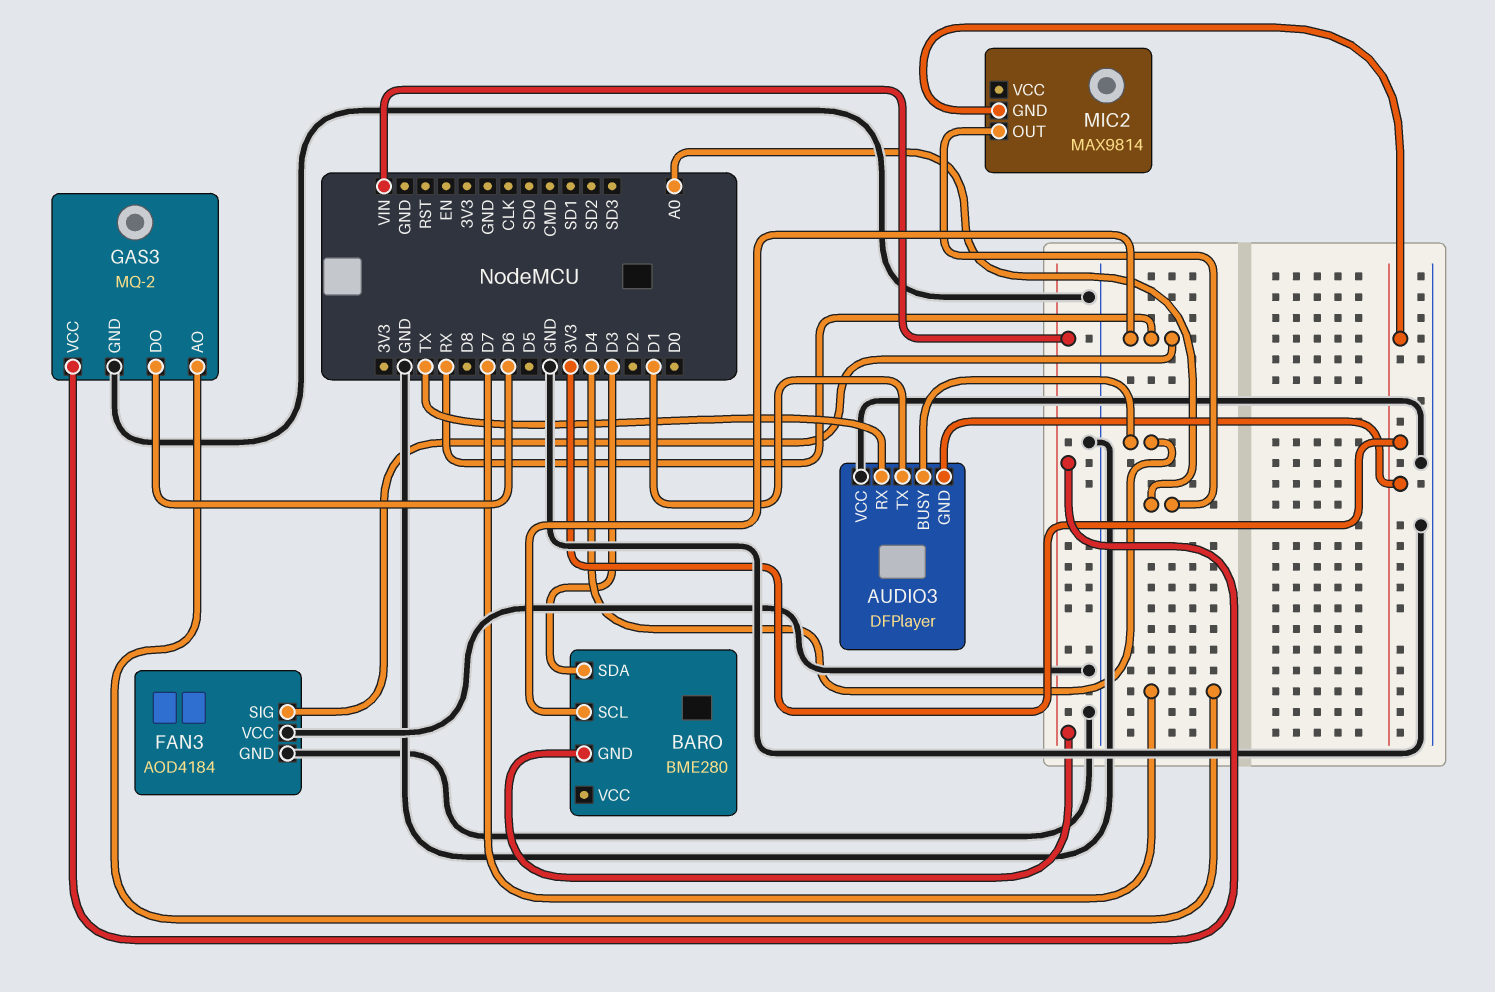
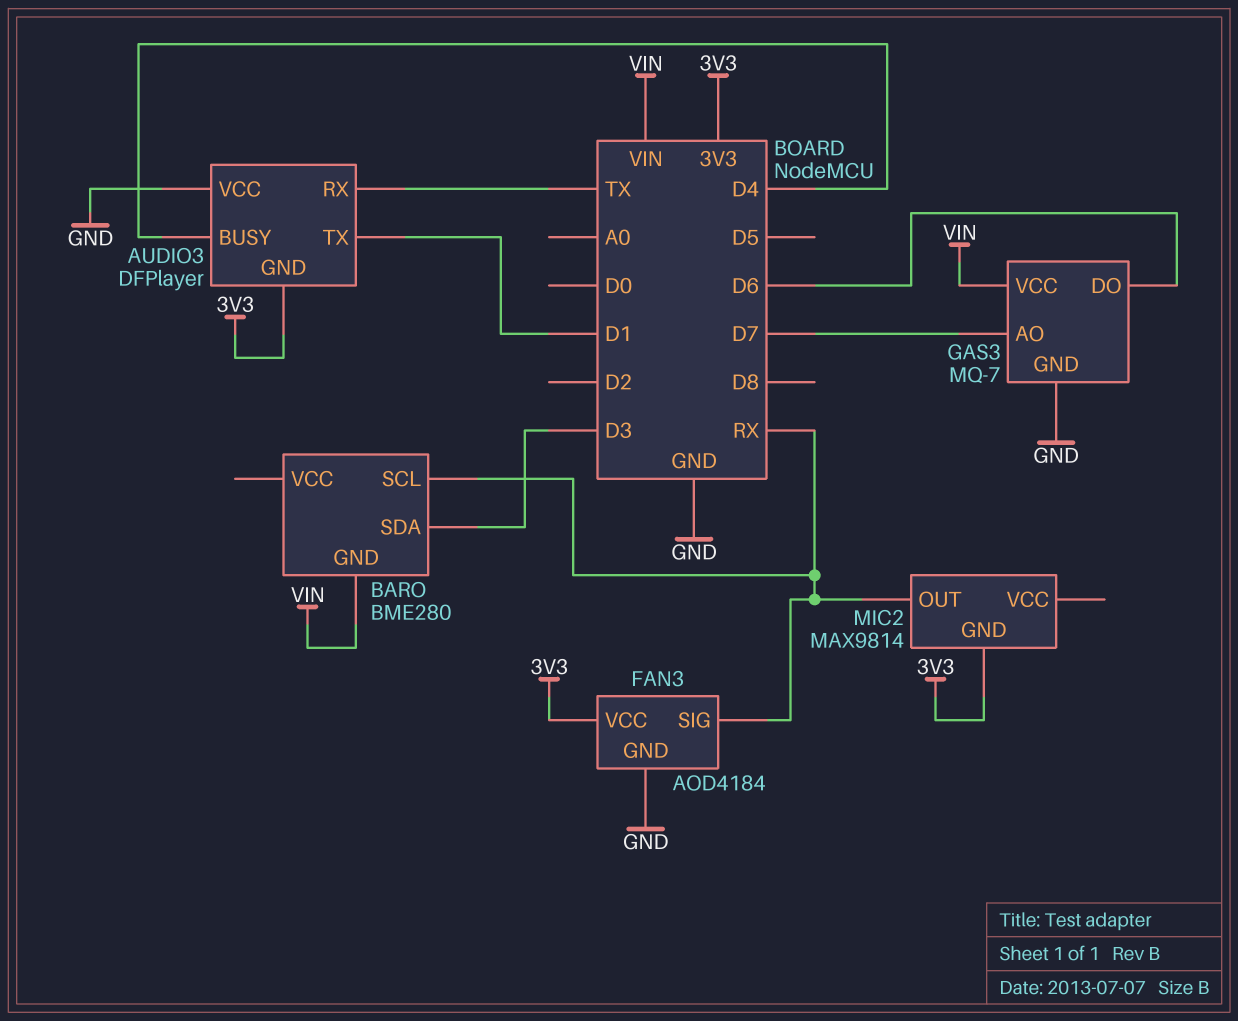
FAN3 pin VCC: GND -> 3V3
GAS3: MQ-2 -> MQ-7
MIC2 pin OUT: A0 -> RX

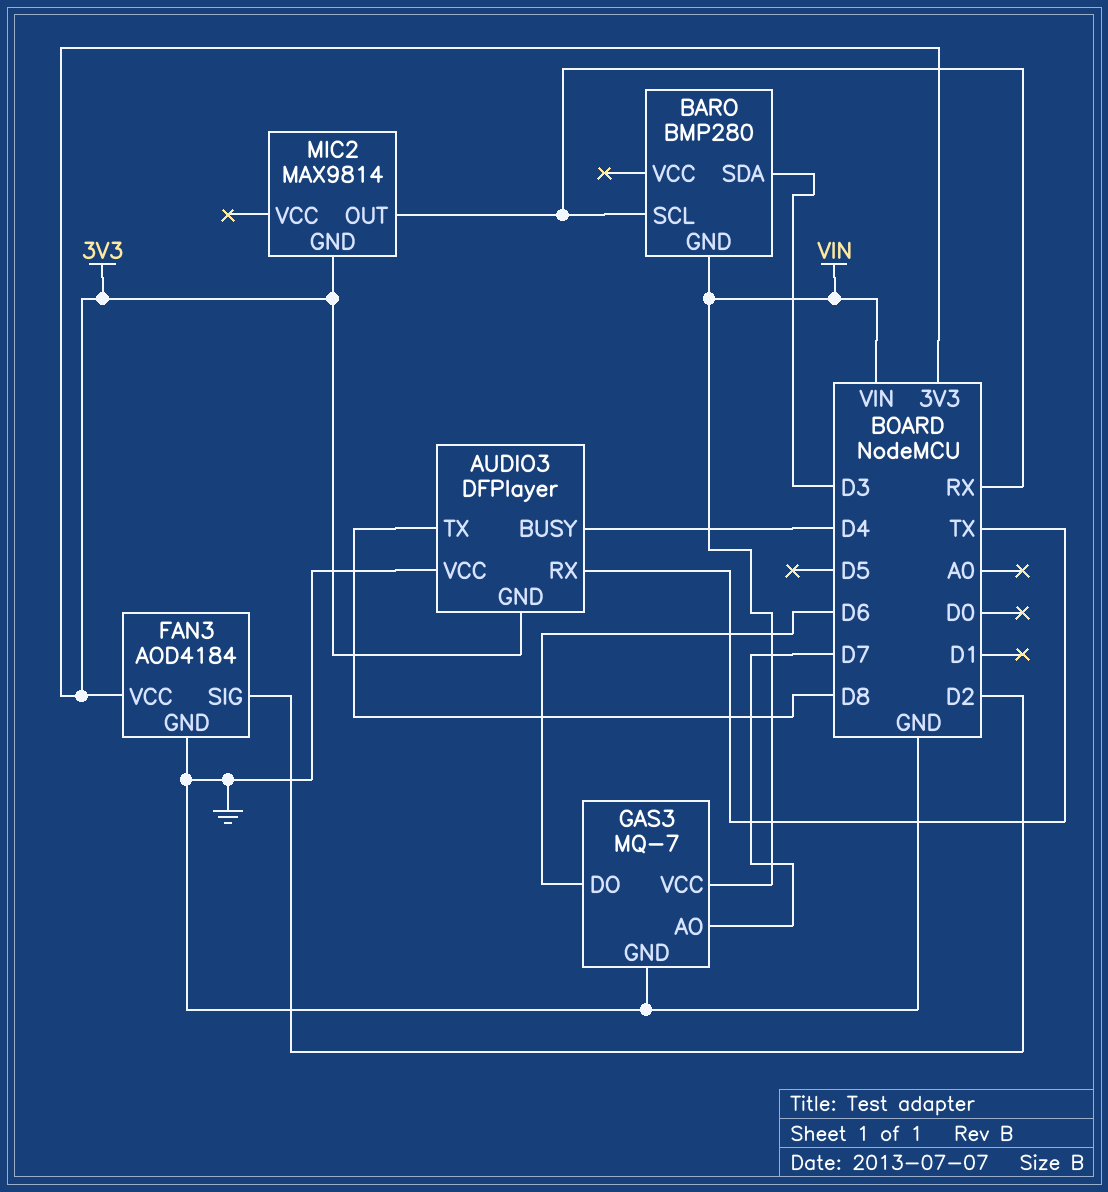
AUDIO3 pin TX: D1 -> D8
BARO: BME280 -> BMP280
FAN3 pin SIG: RX -> D2

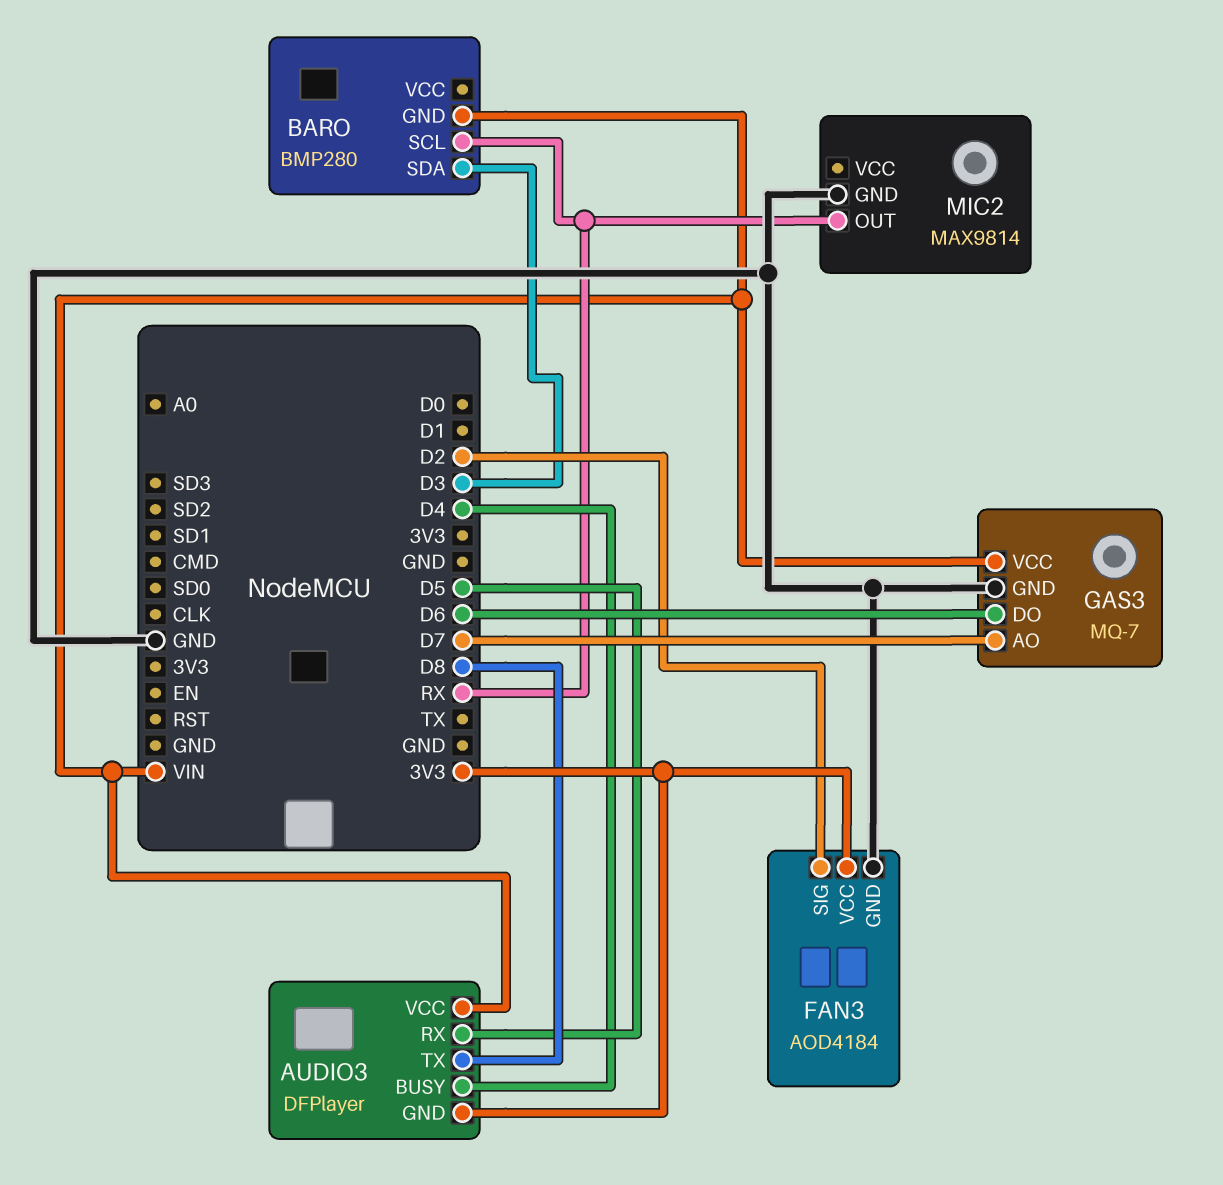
AUDIO3 pin RX: TX -> D5
AUDIO3 pin VCC: GND -> VIN
MIC2 pin GND: 3V3 -> GND

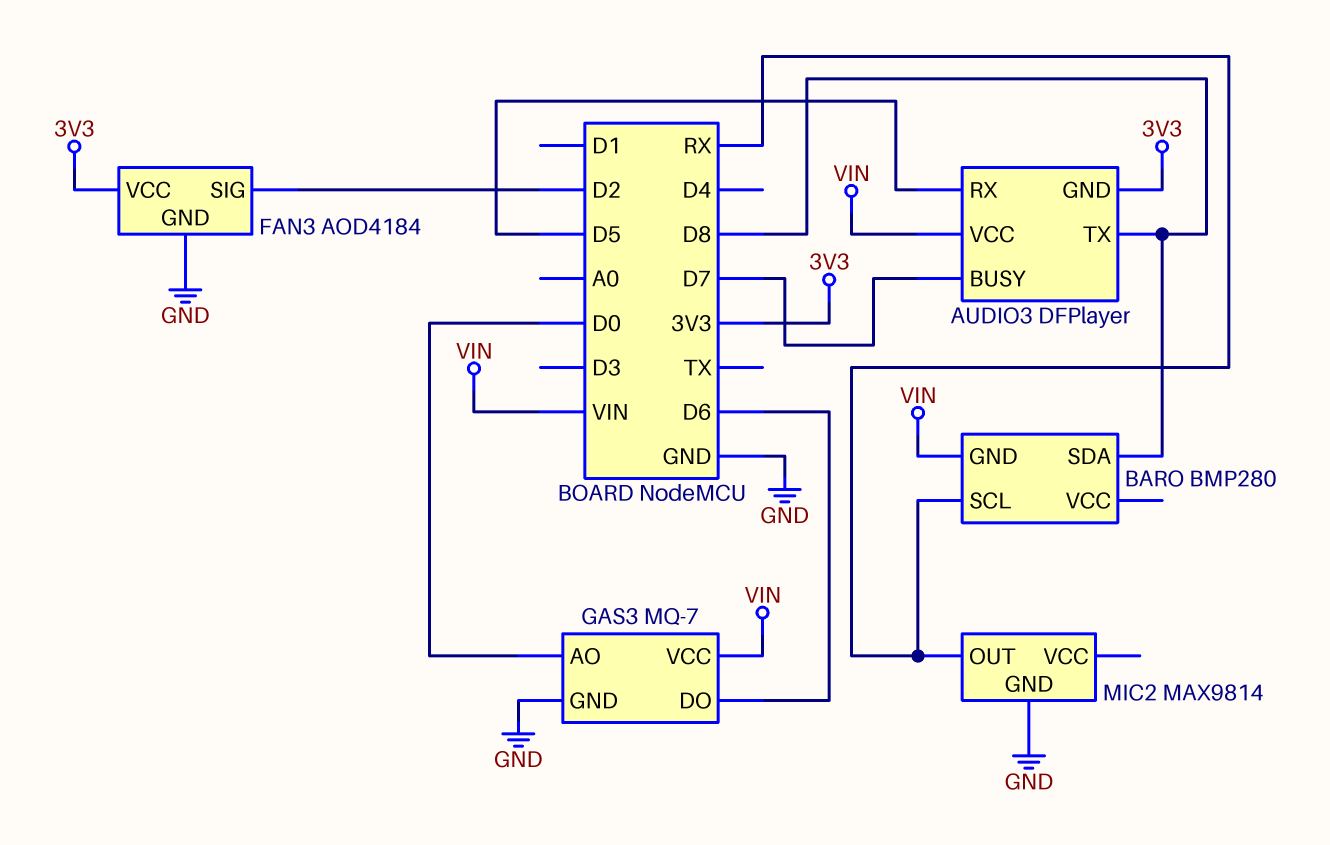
AUDIO3 pin BUSY: D4 -> D7
BARO pin SDA: D3 -> D8
GAS3 pin AO: D7 -> D0

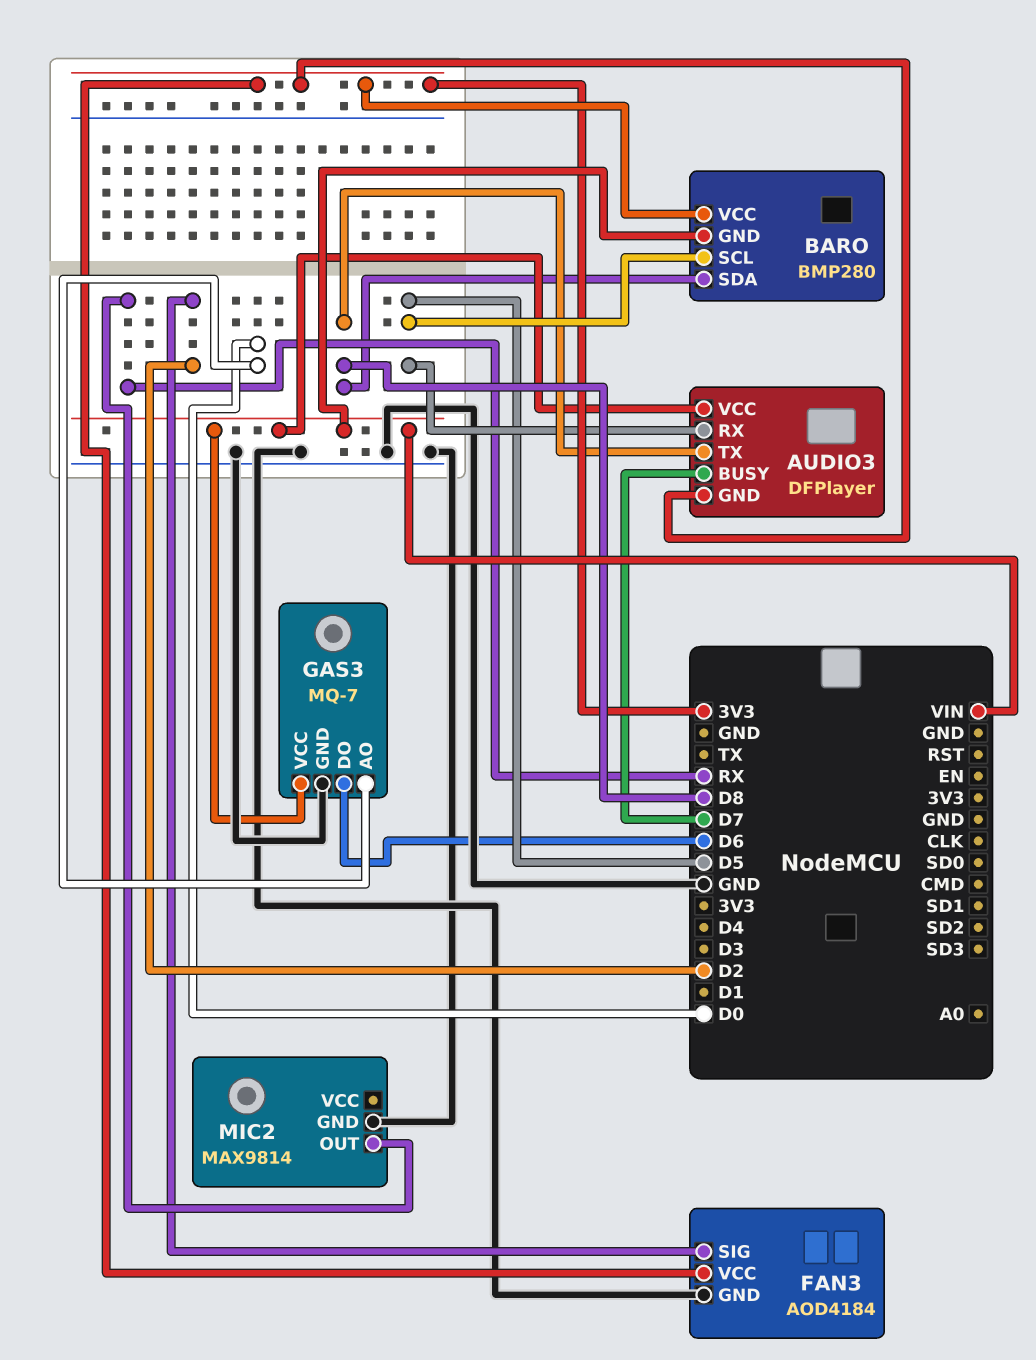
BARO pin SCL: RX -> D5
BARO pin VCC: none -> 3V3

